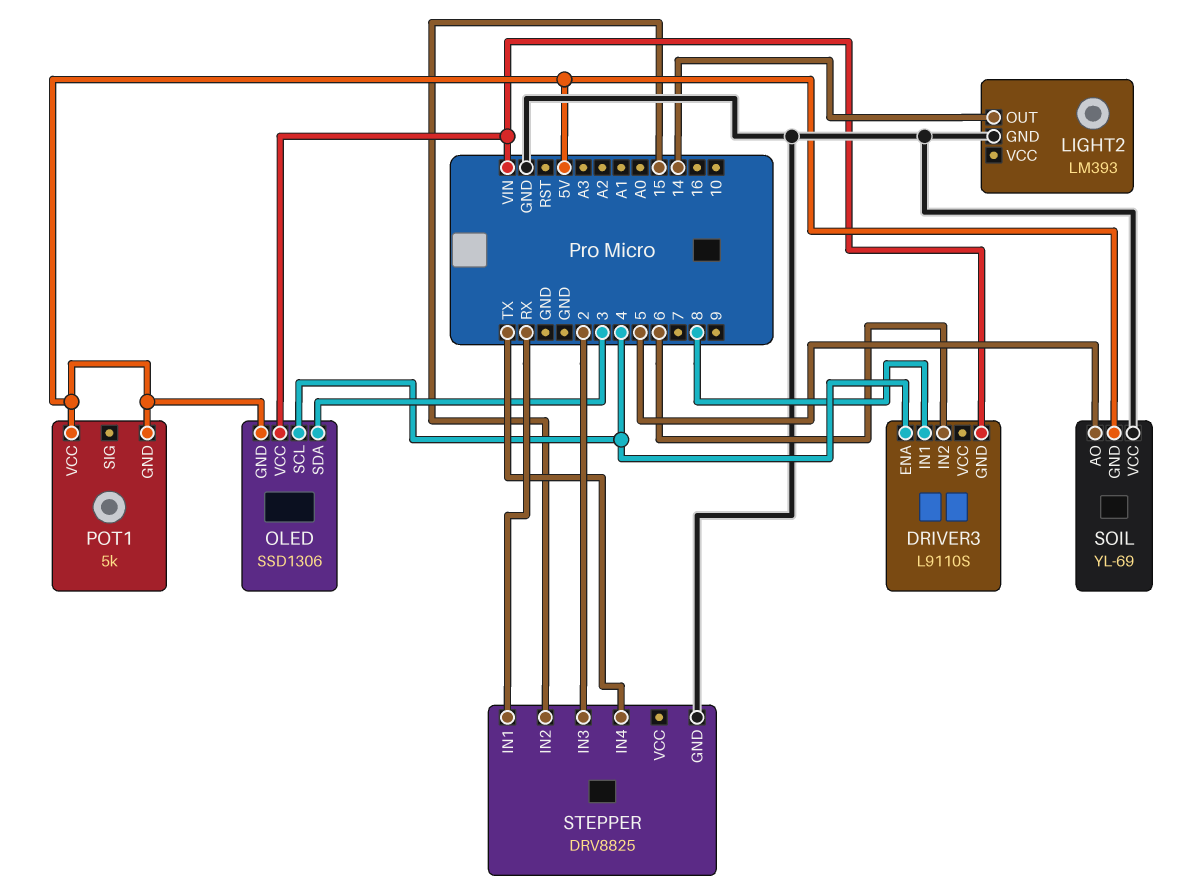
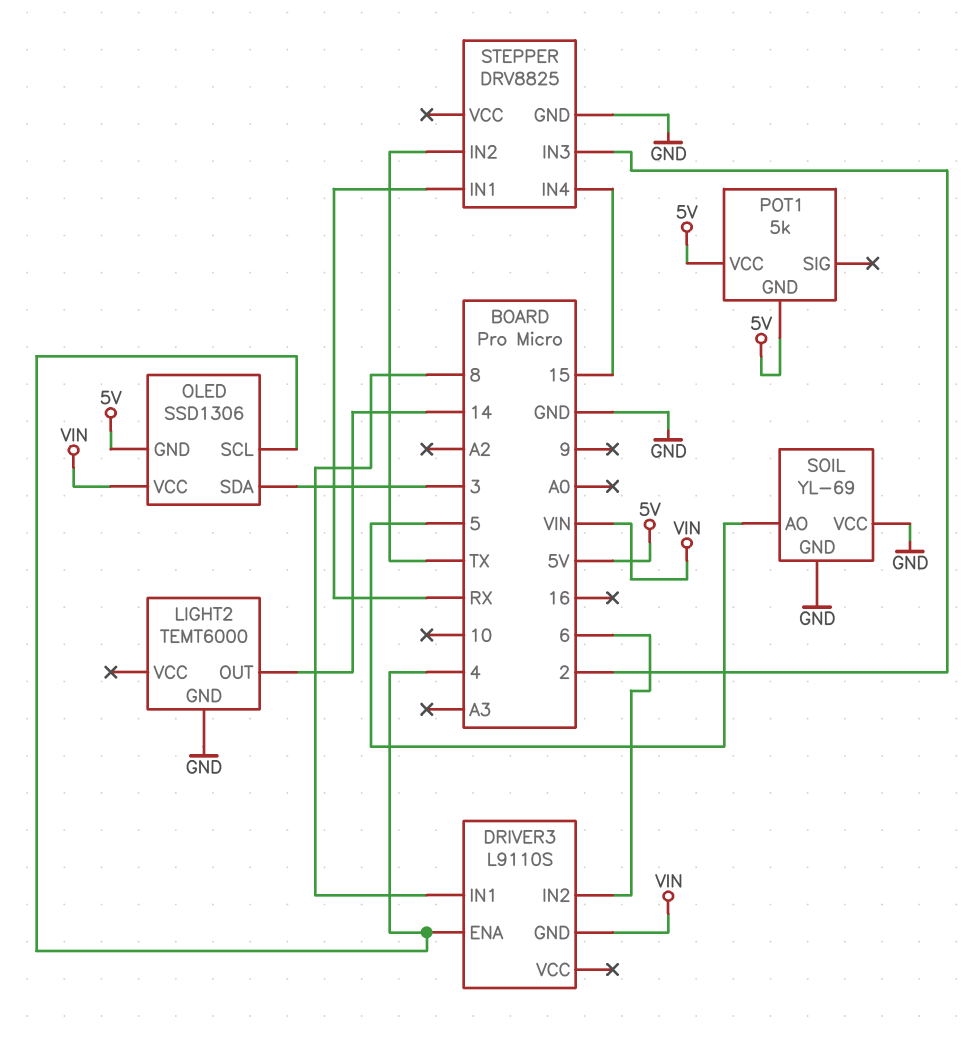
LIGHT2: LM393 -> TEMT6000
SOIL pin GND: 5V -> GND
STEPPER pin IN2: 15 -> TX
STEPPER pin IN4: TX -> 15

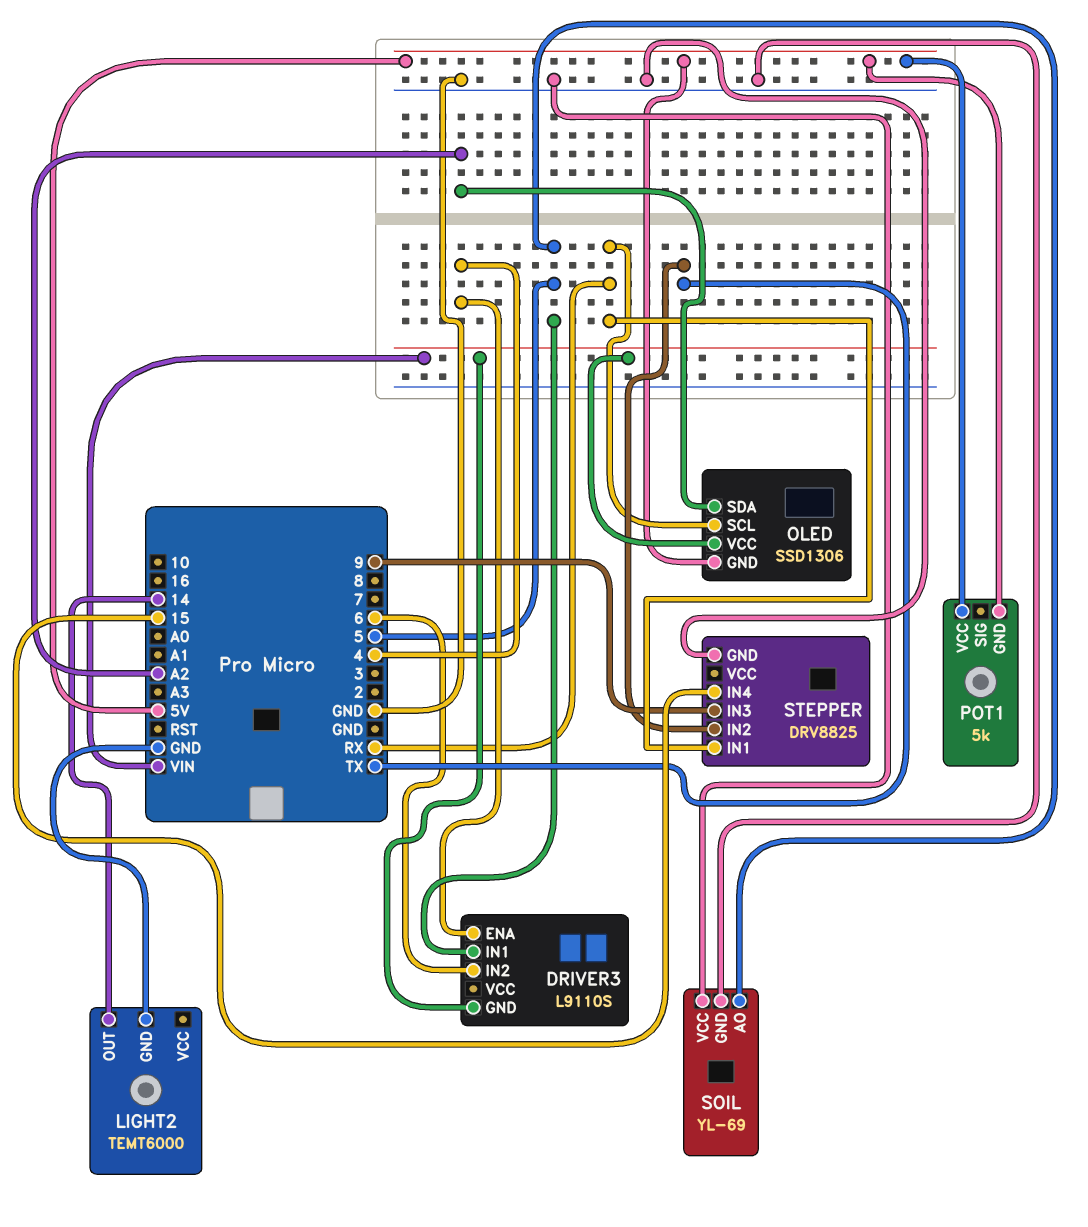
DRIVER3 pin IN1: 8 -> 5
OLED pin SCL: 4 -> RX
OLED pin SDA: 3 -> A2
STEPPER pin IN3: 2 -> 9

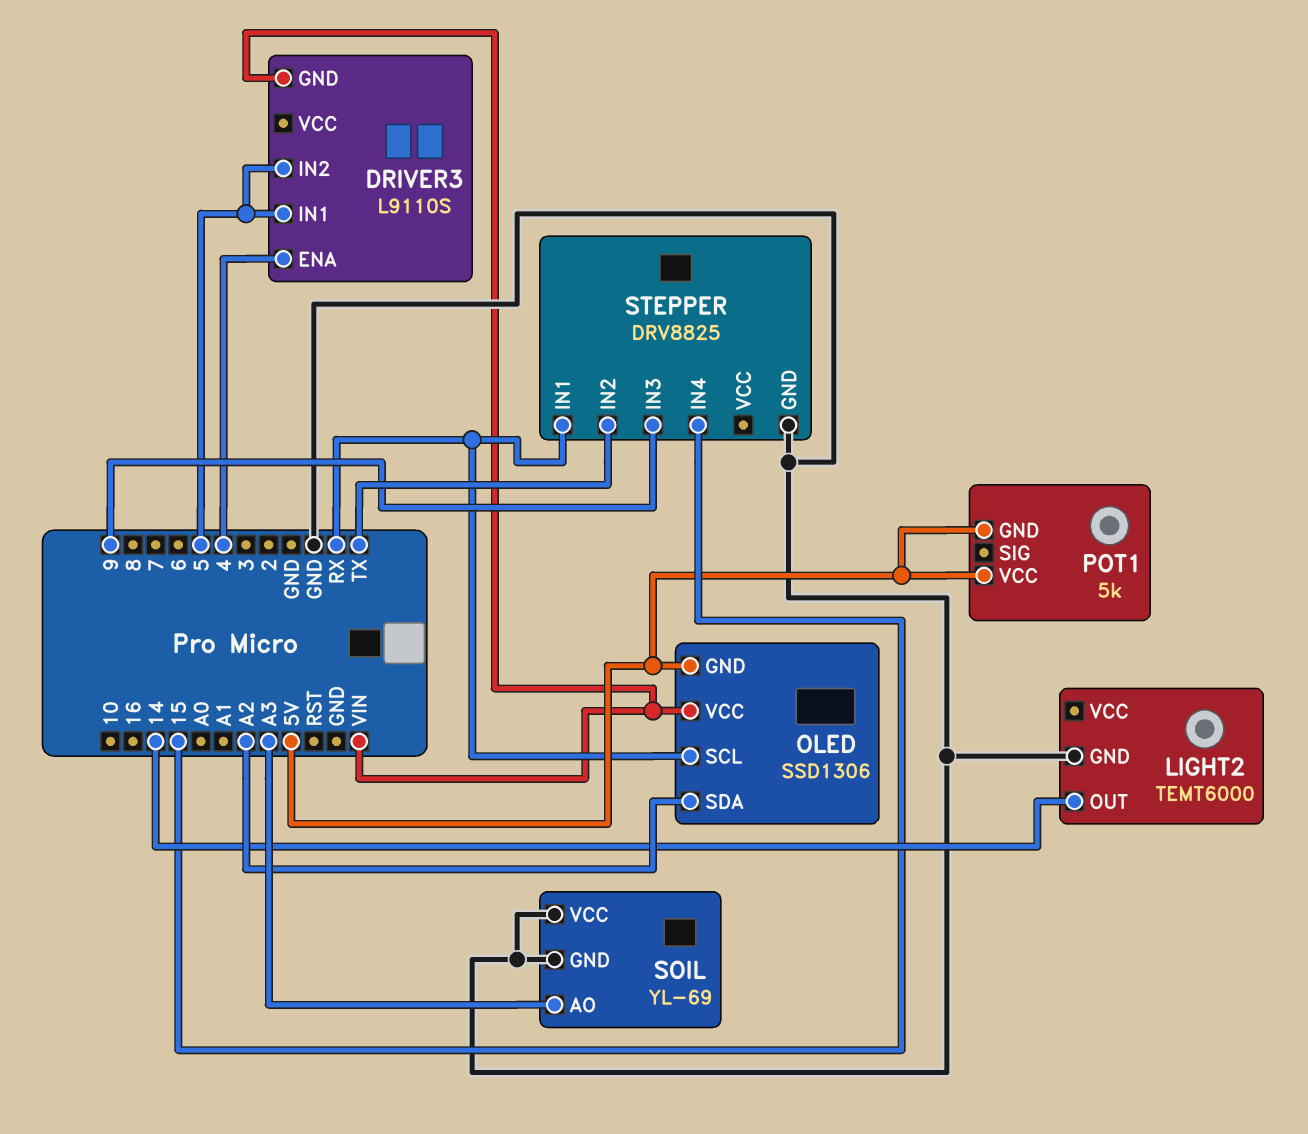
DRIVER3 pin IN2: 6 -> 5
SOIL pin AO: 5 -> A3

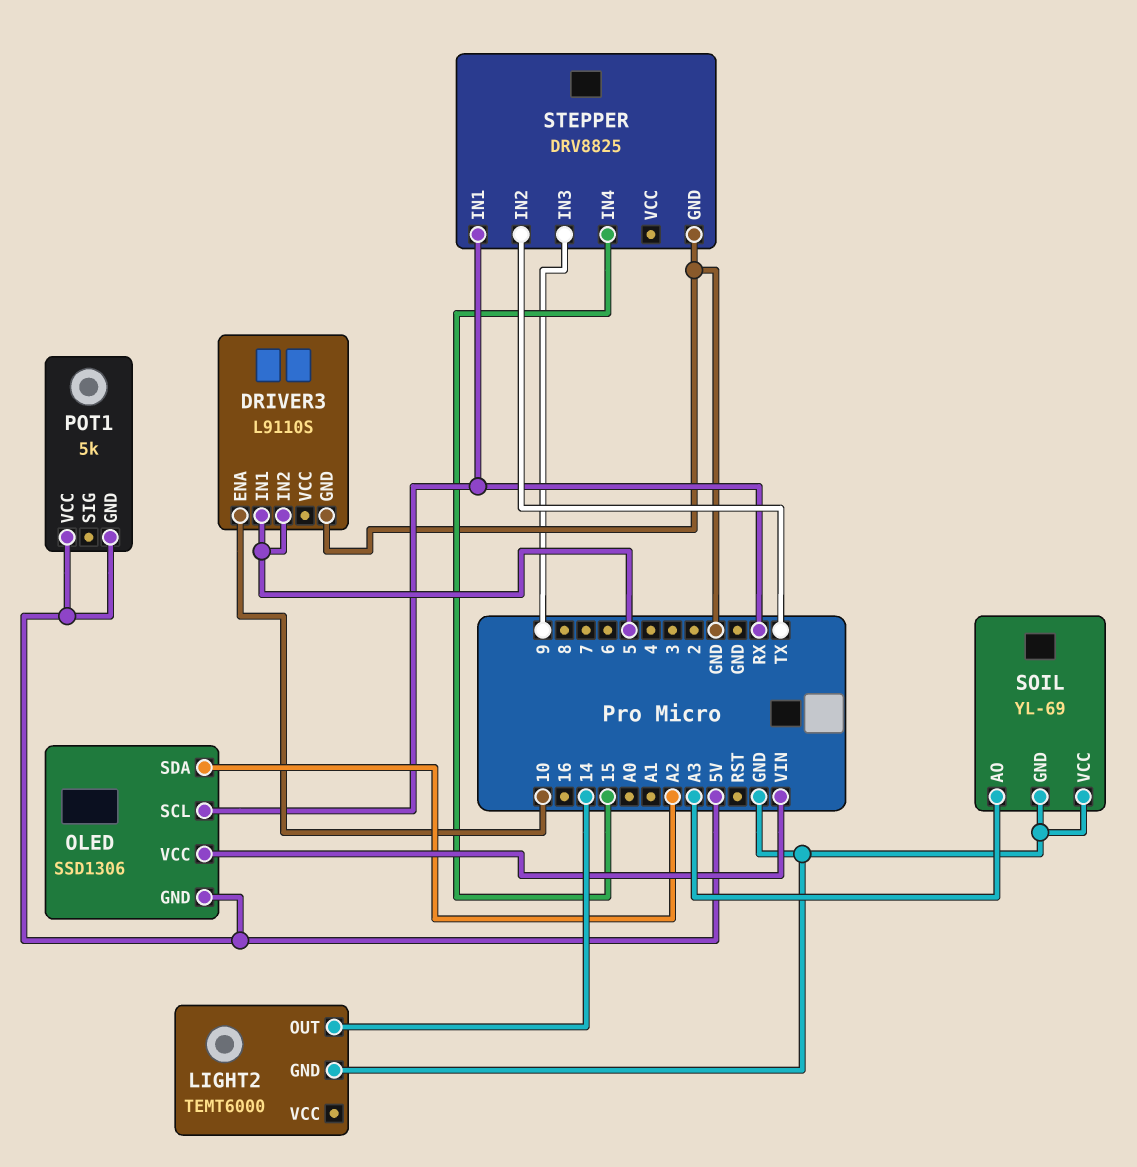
DRIVER3 pin ENA: 4 -> 10
DRIVER3 pin GND: VIN -> GND

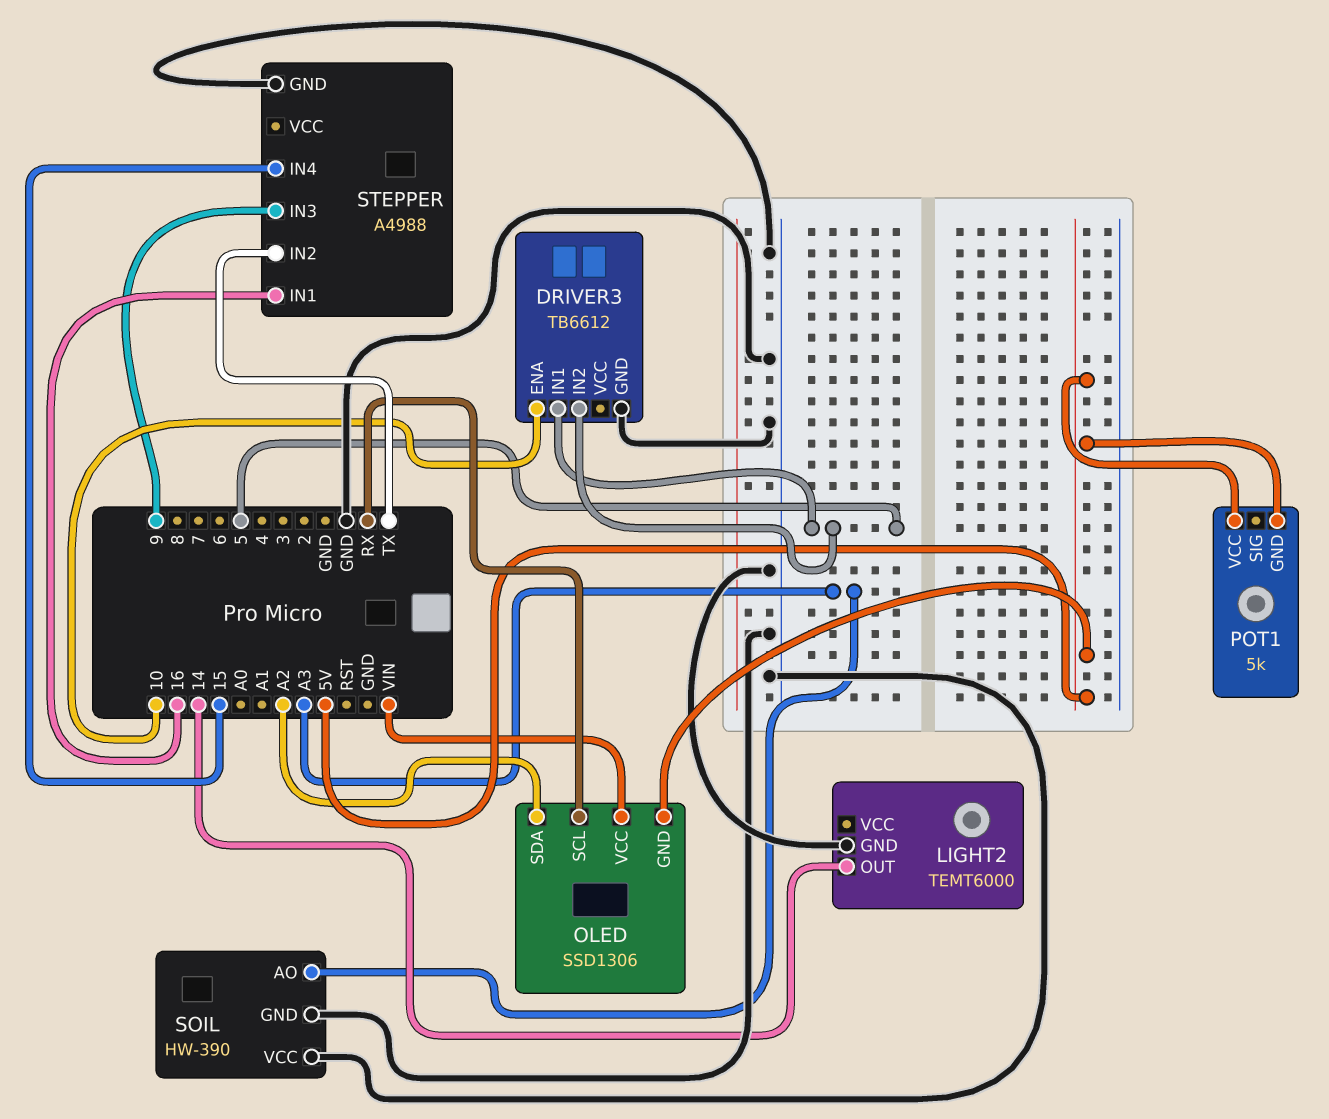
DRIVER3: L9110S -> TB6612
SOIL: YL-69 -> HW-390
STEPPER: DRV8825 -> A4988
STEPPER pin IN1: RX -> 16

